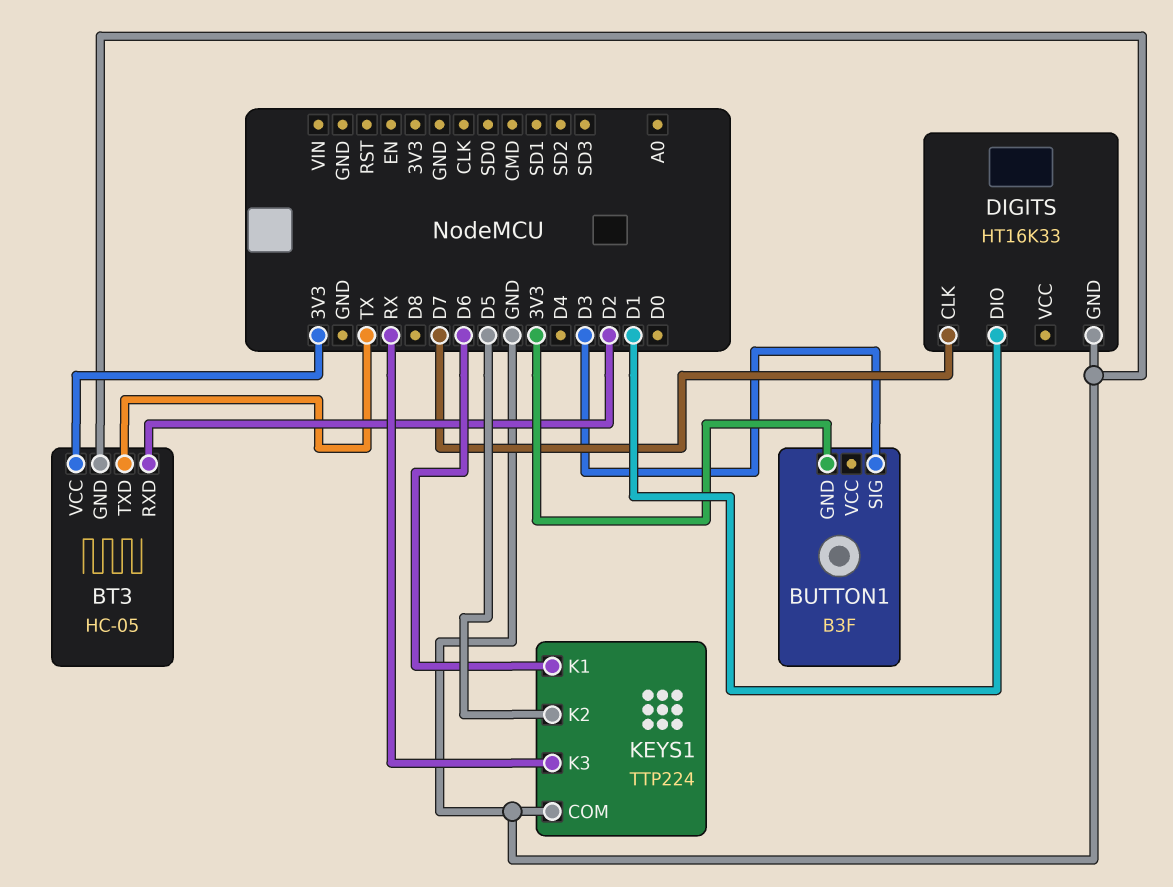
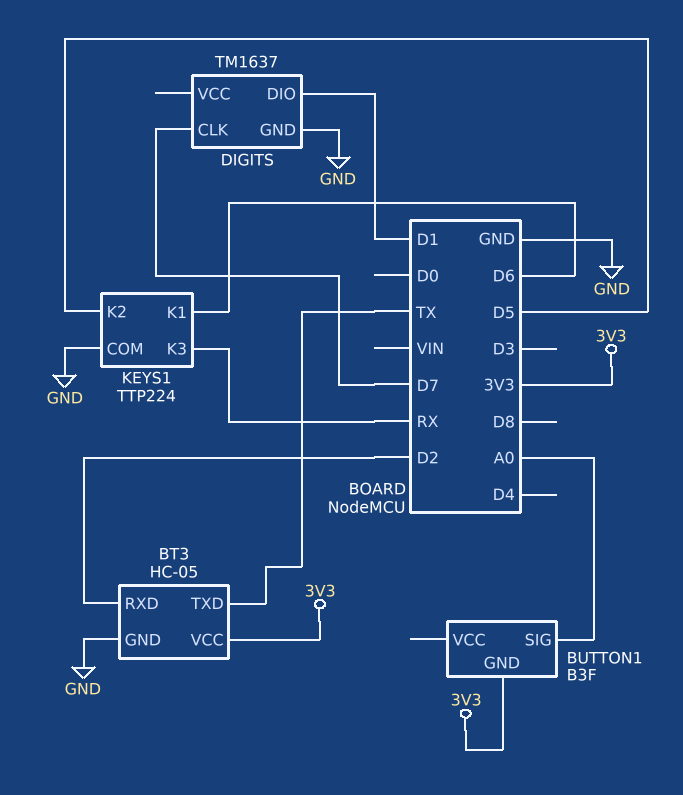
BUTTON1 pin SIG: D3 -> A0
DIGITS: HT16K33 -> TM1637

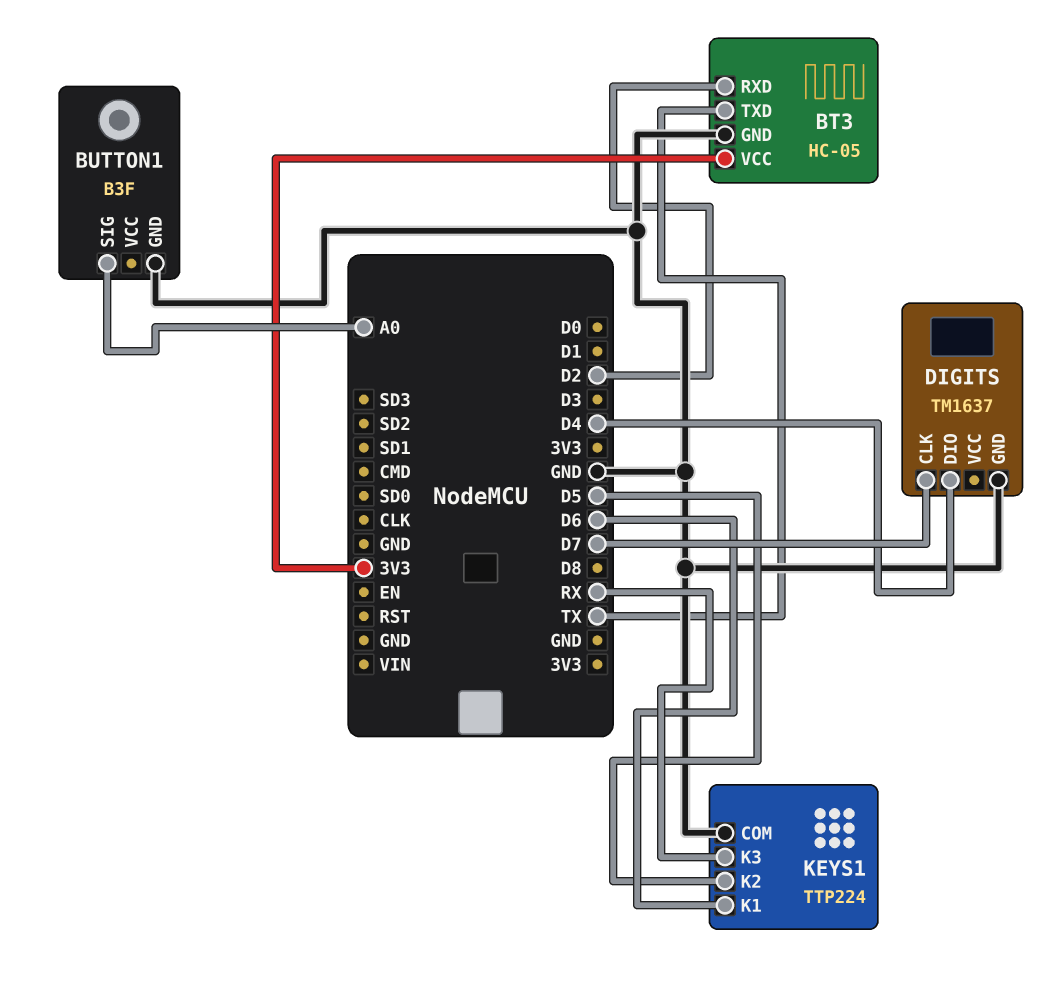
BUTTON1 pin GND: 3V3 -> GND
DIGITS pin DIO: D1 -> D4

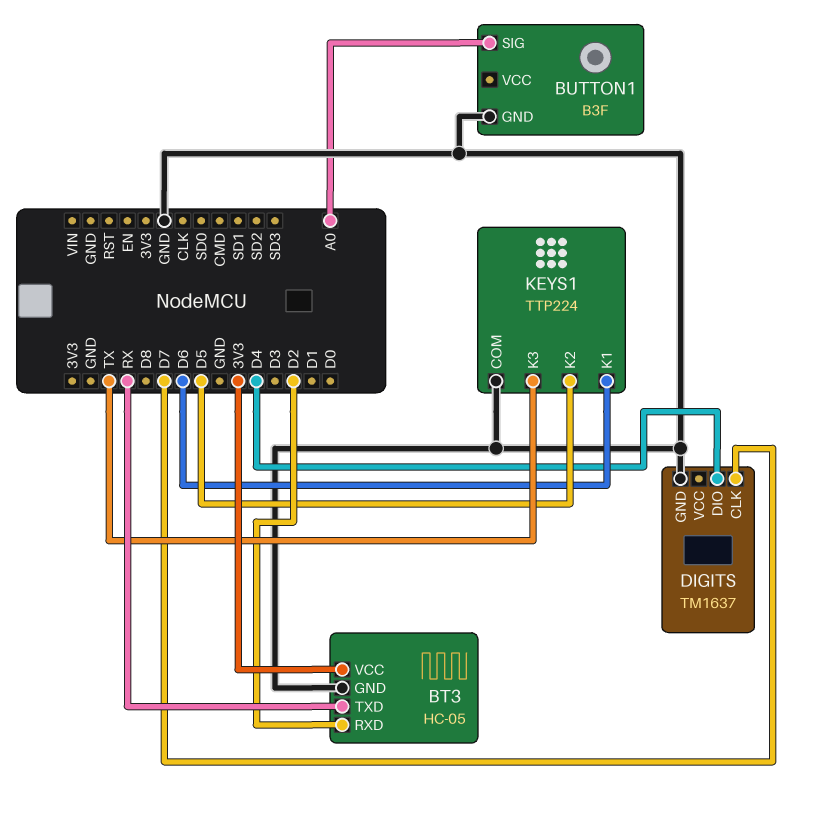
BT3 pin TXD: TX -> RX
KEYS1 pin K3: RX -> TX

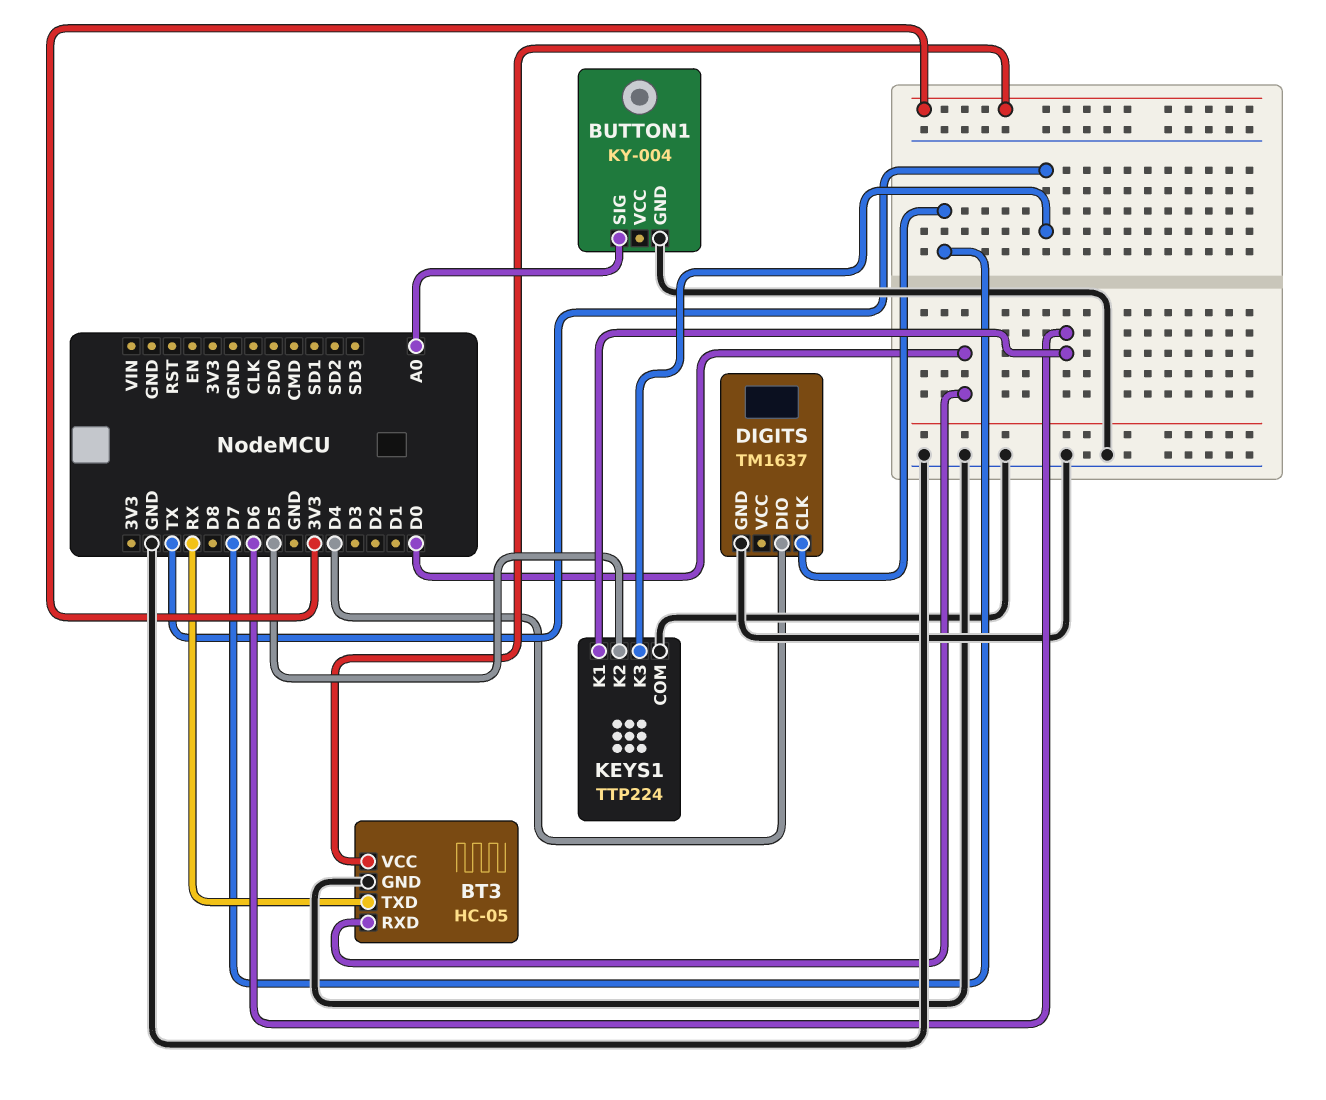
BT3 pin RXD: D2 -> D0
BUTTON1: B3F -> KY-004

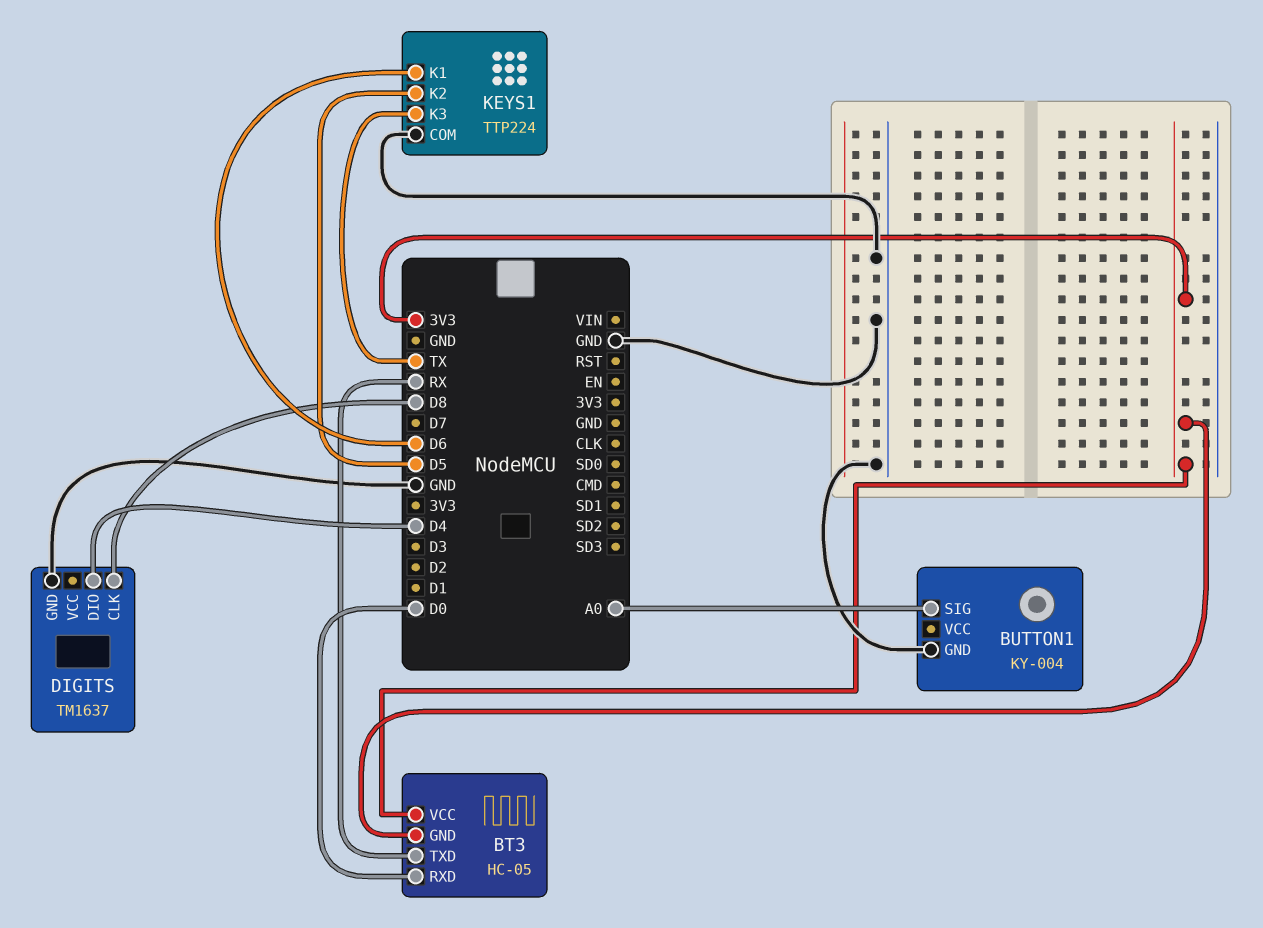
BT3 pin GND: GND -> 3V3
DIGITS pin CLK: D7 -> D8

